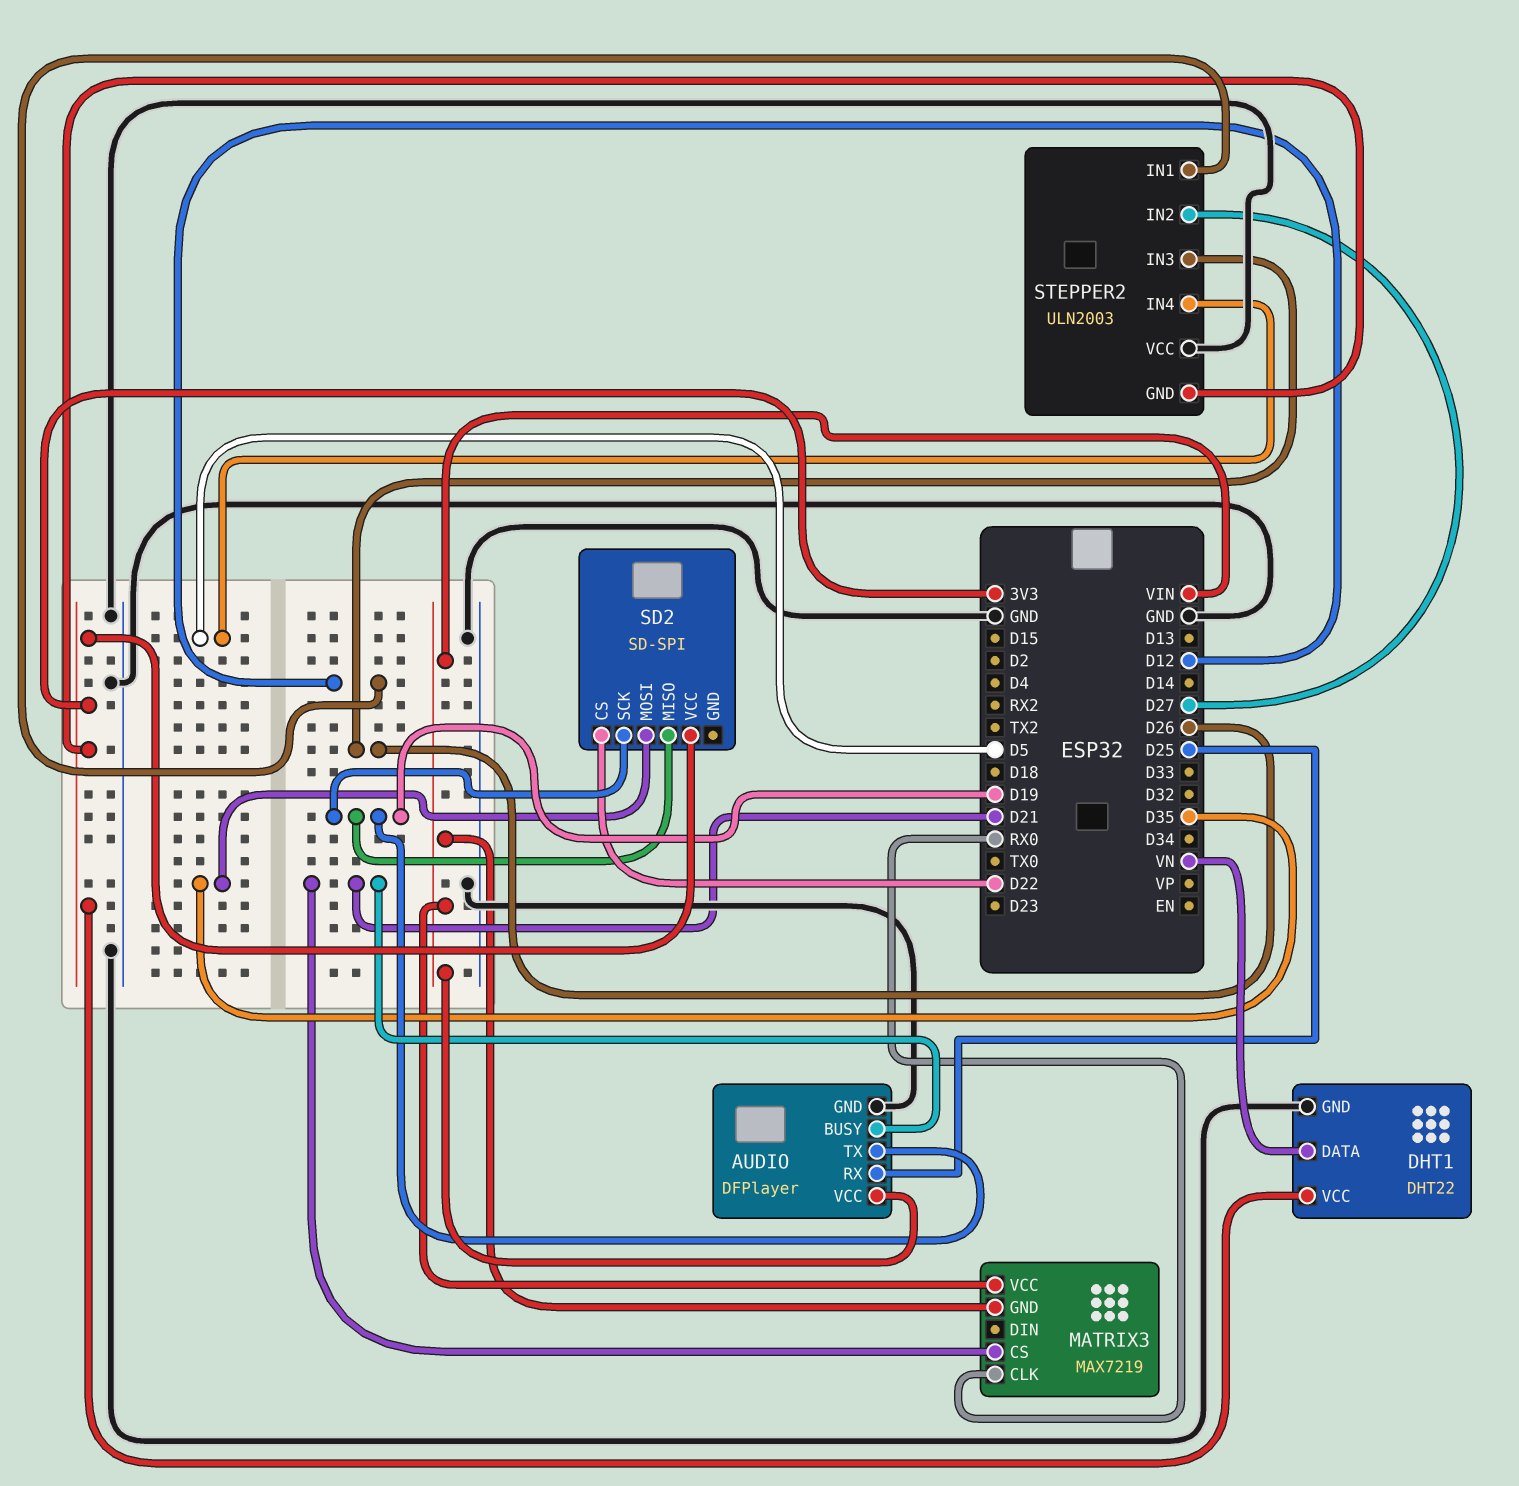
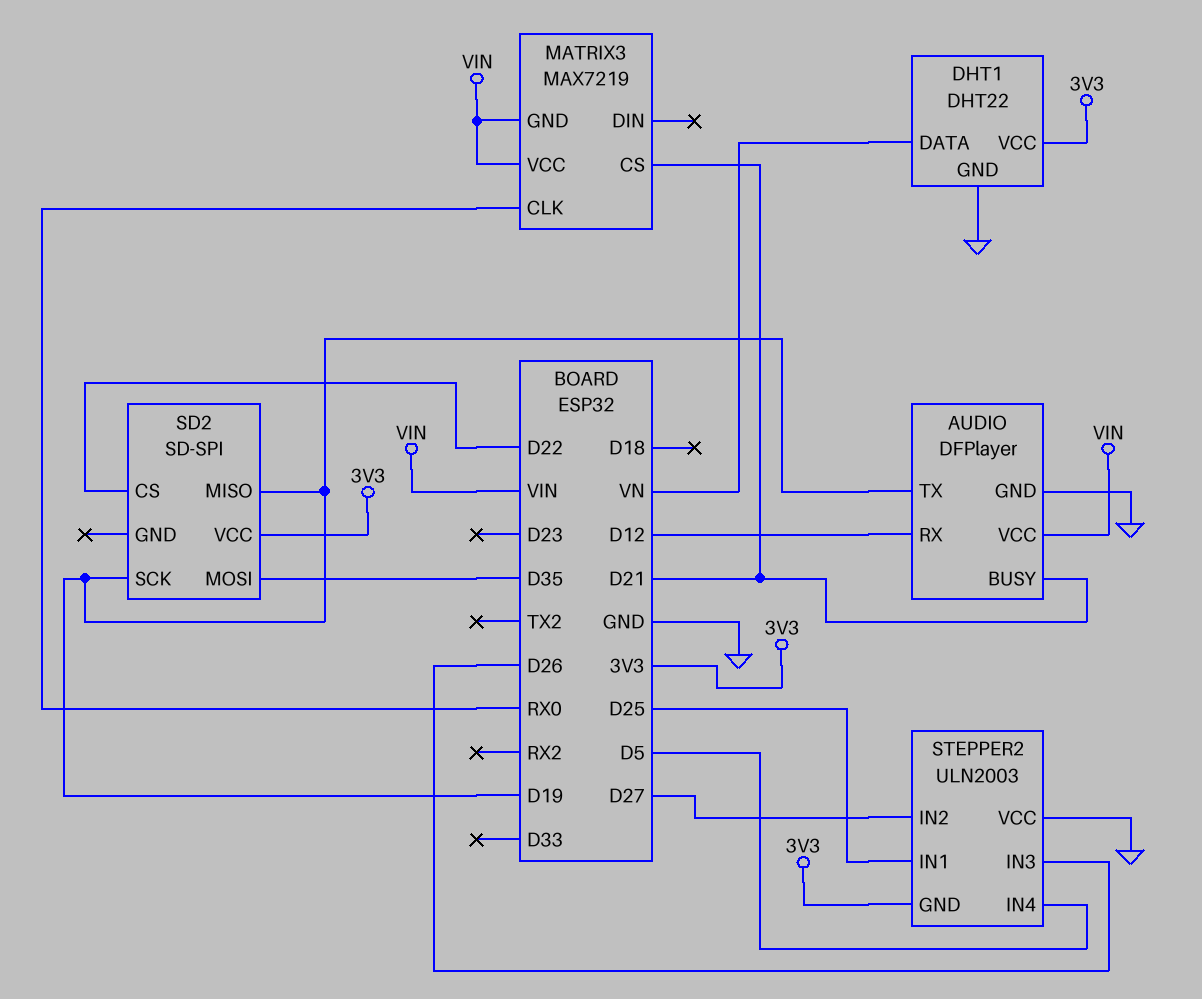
AUDIO pin RX: D25 -> D12
STEPPER2 pin IN1: D12 -> D25

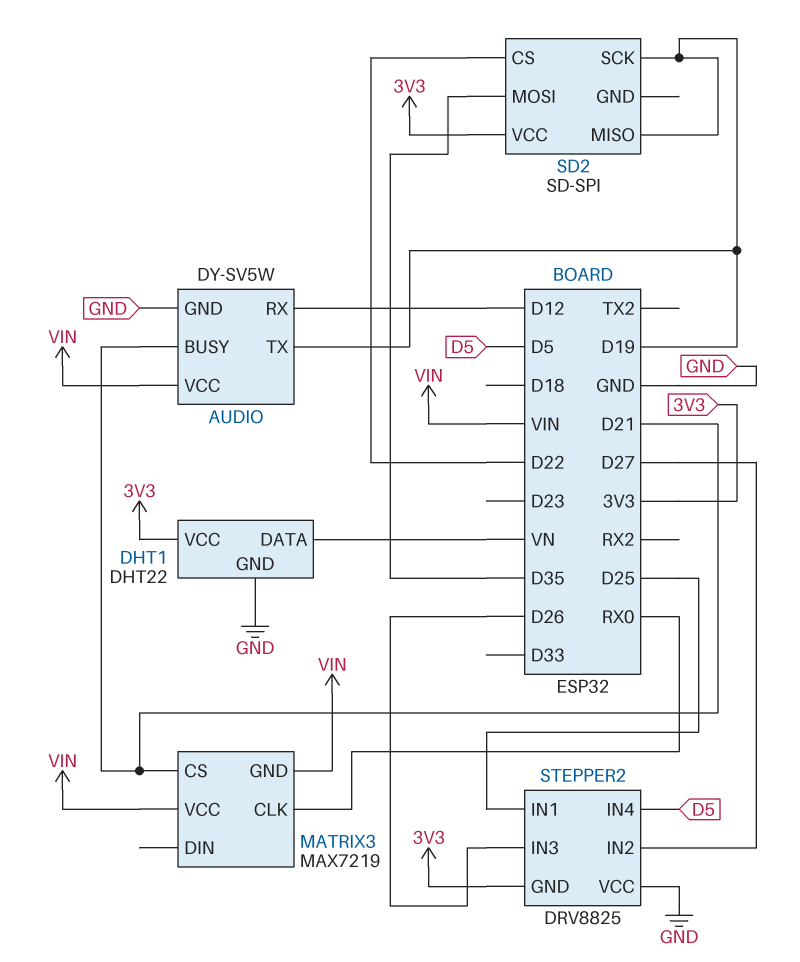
AUDIO: DFPlayer -> DY-SV5W
STEPPER2: ULN2003 -> DRV8825

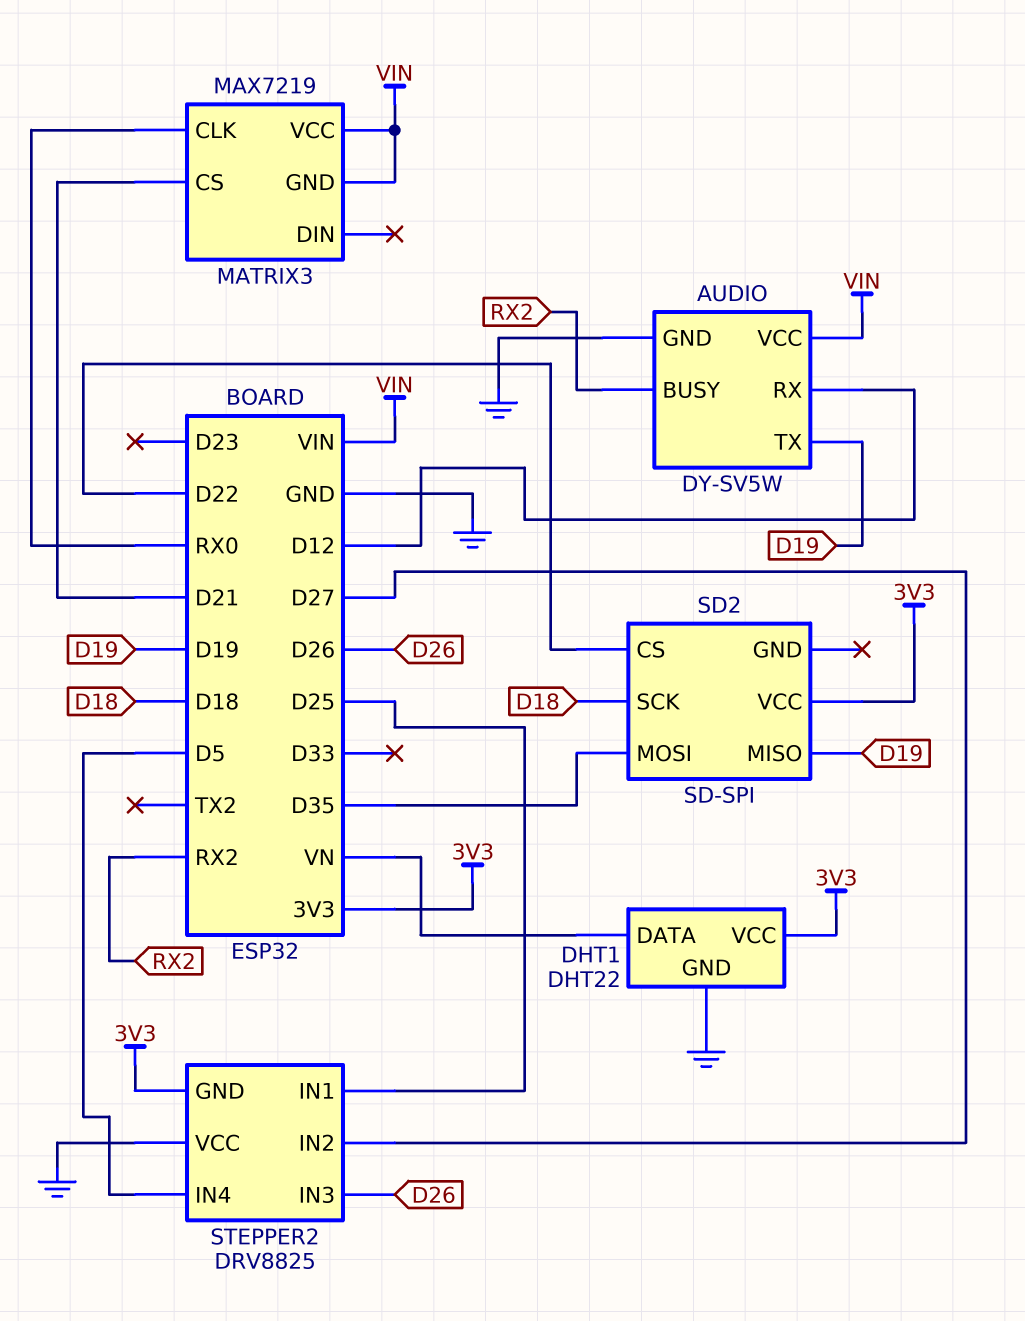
AUDIO pin BUSY: D21 -> RX2
SD2 pin SCK: D19 -> D18

